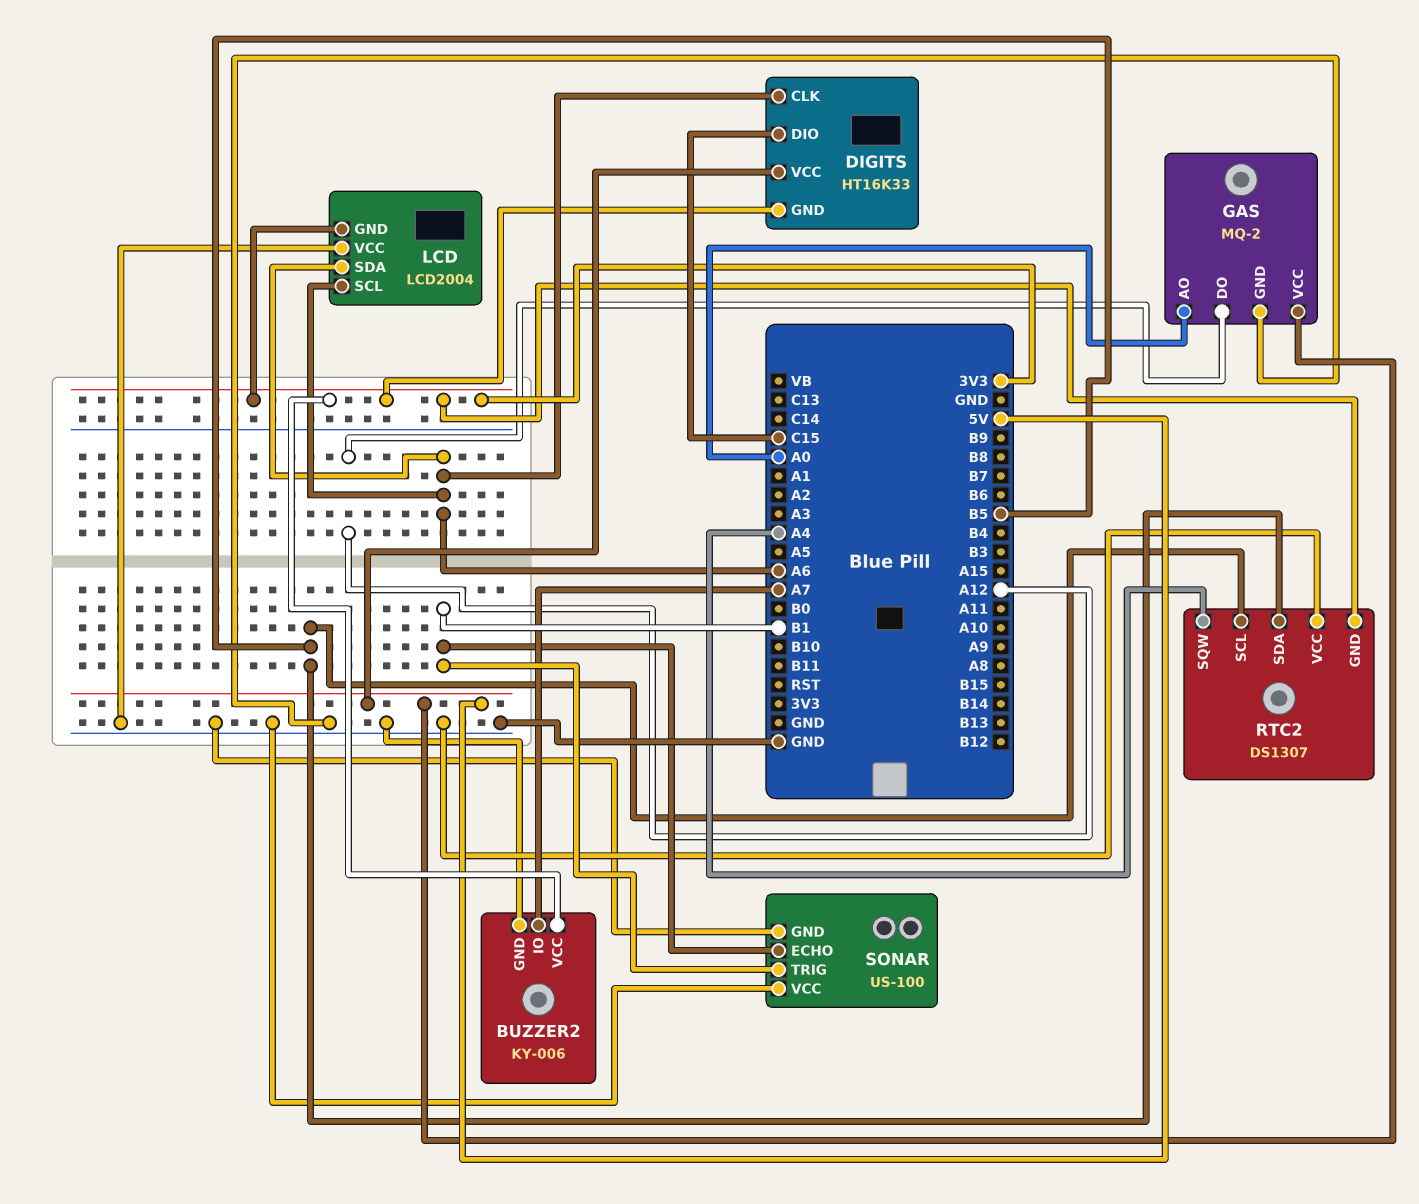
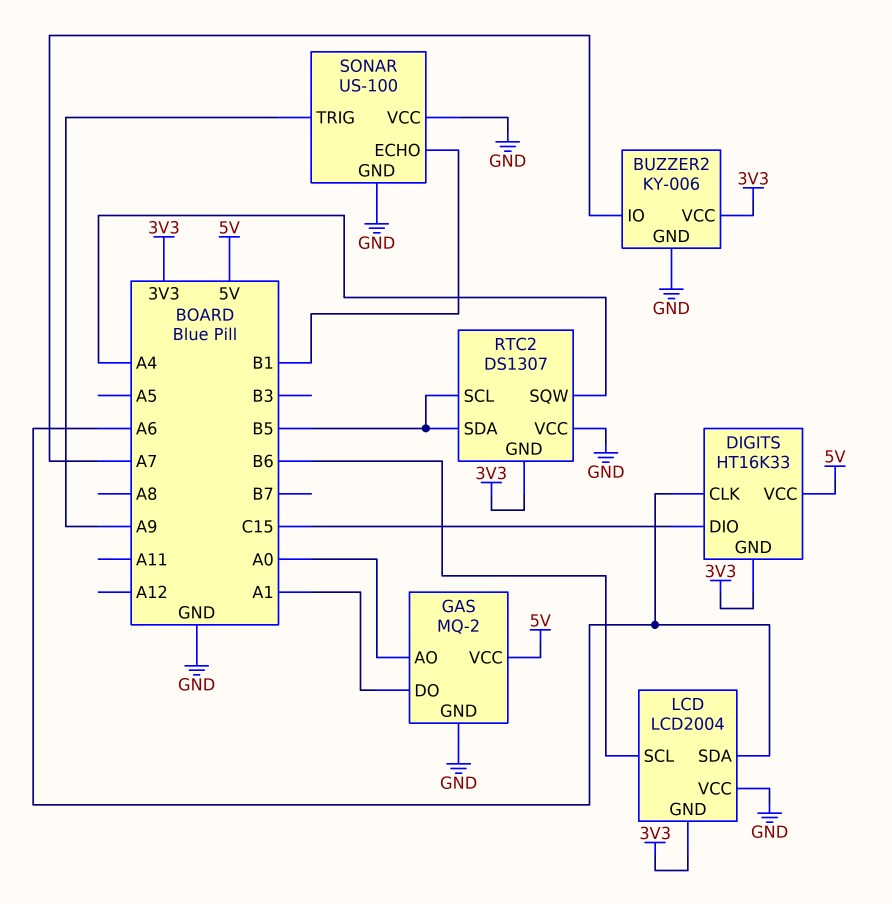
GAS pin DO: A12 -> A1
LCD pin SCL: A6 -> B6
SONAR pin TRIG: B1 -> A9

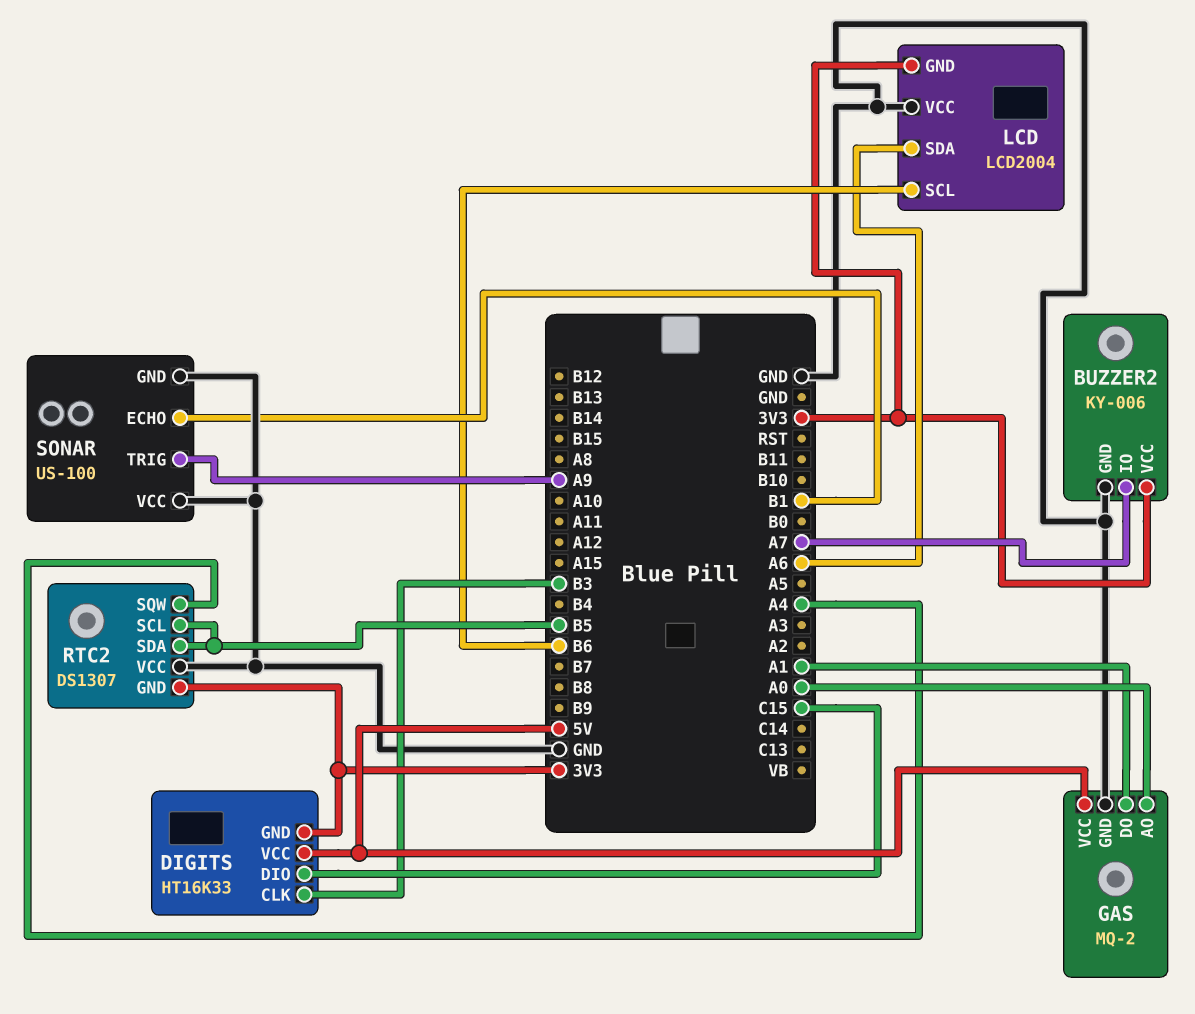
DIGITS pin CLK: A6 -> B3

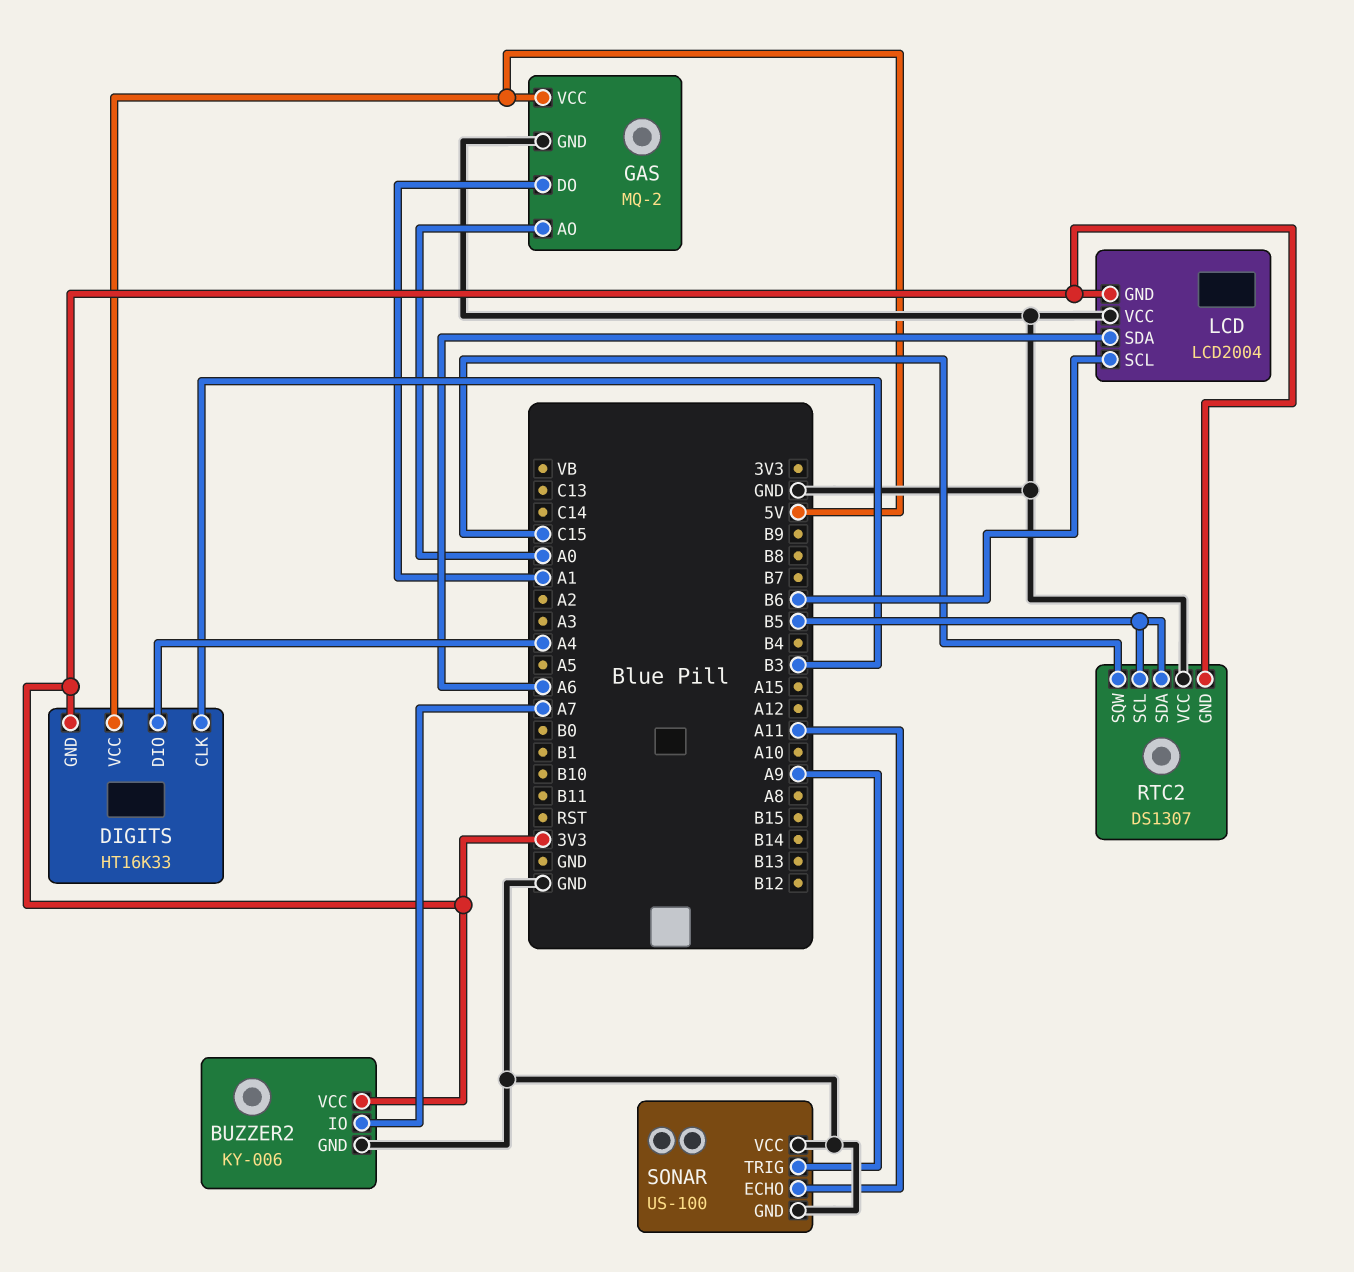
DIGITS pin DIO: C15 -> A4
RTC2 pin SQW: A4 -> C15
SONAR pin ECHO: B1 -> A11

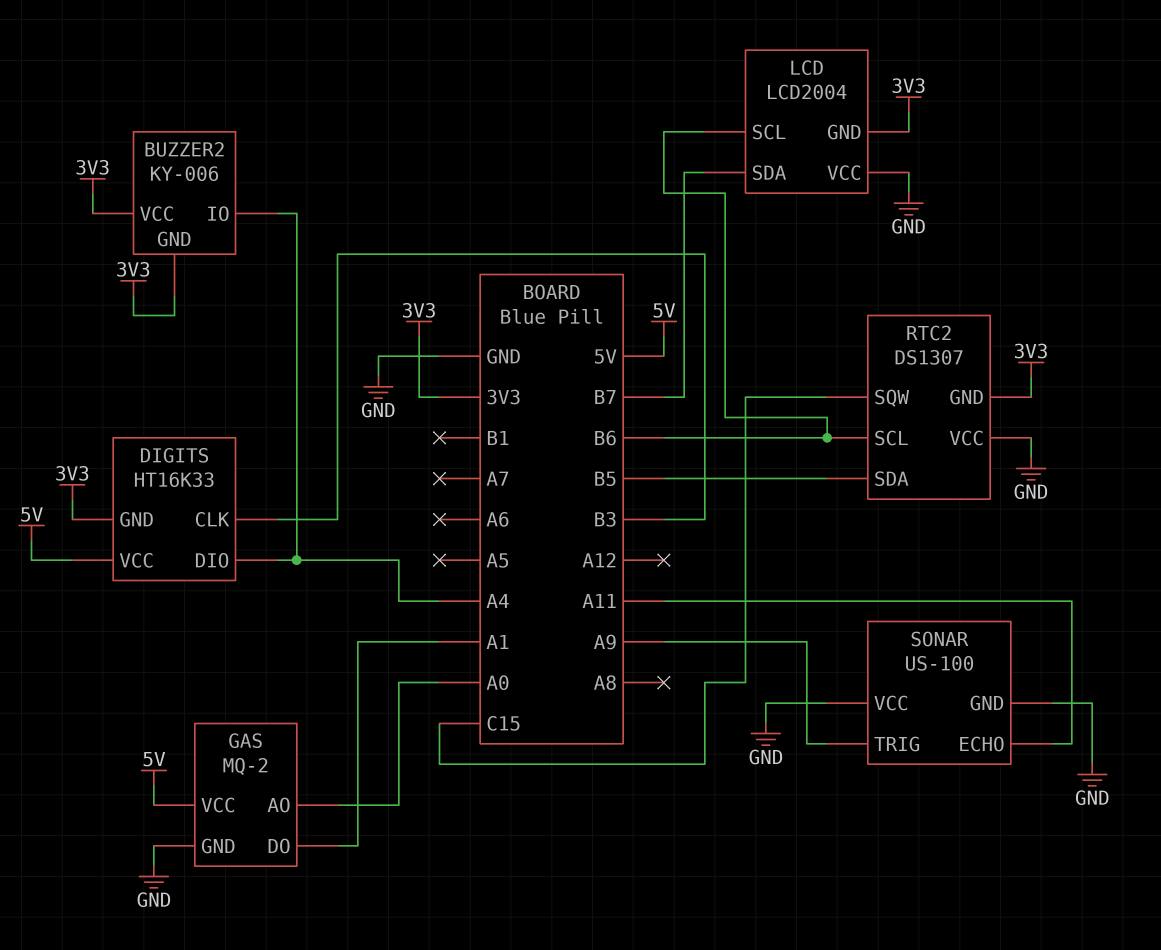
BUZZER2 pin GND: GND -> 3V3
BUZZER2 pin IO: A7 -> A4
LCD pin SDA: A6 -> B7
RTC2 pin SCL: B5 -> B6

